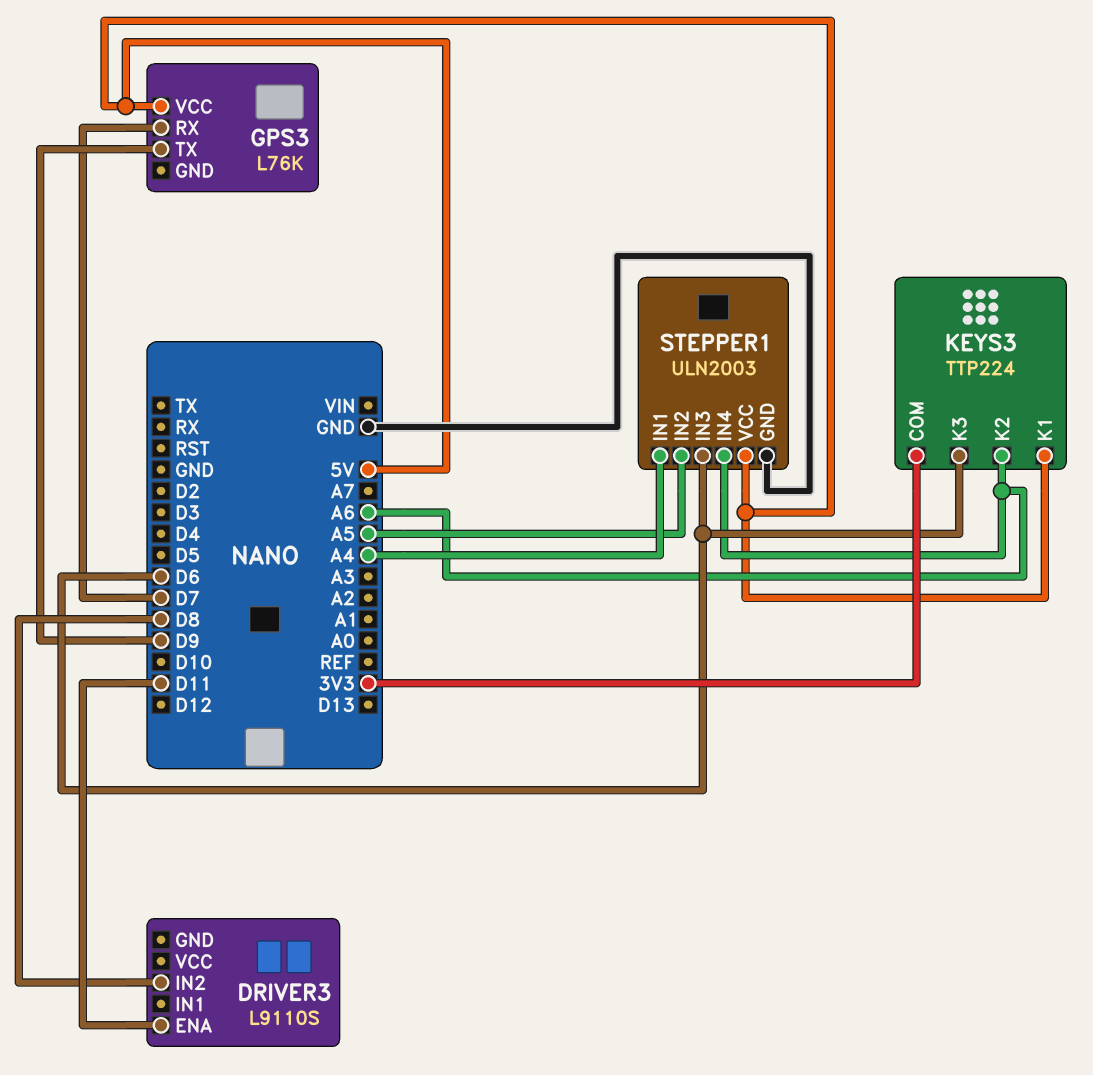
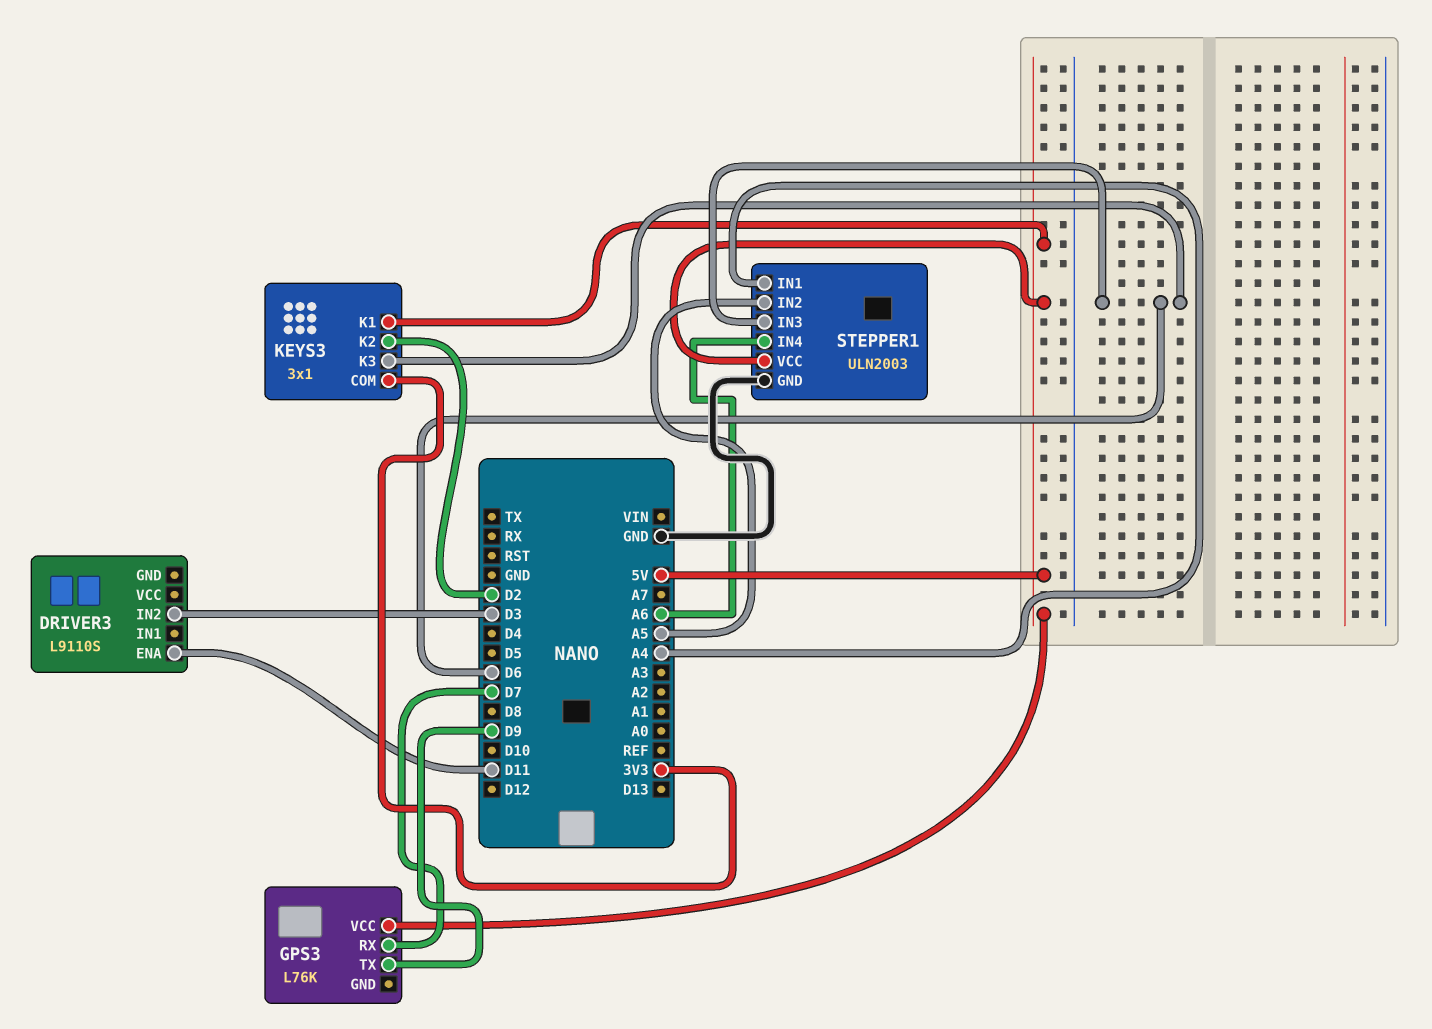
DRIVER3 pin IN2: D8 -> D3
KEYS3: TTP224 -> 3x1
KEYS3 pin K2: A6 -> D2

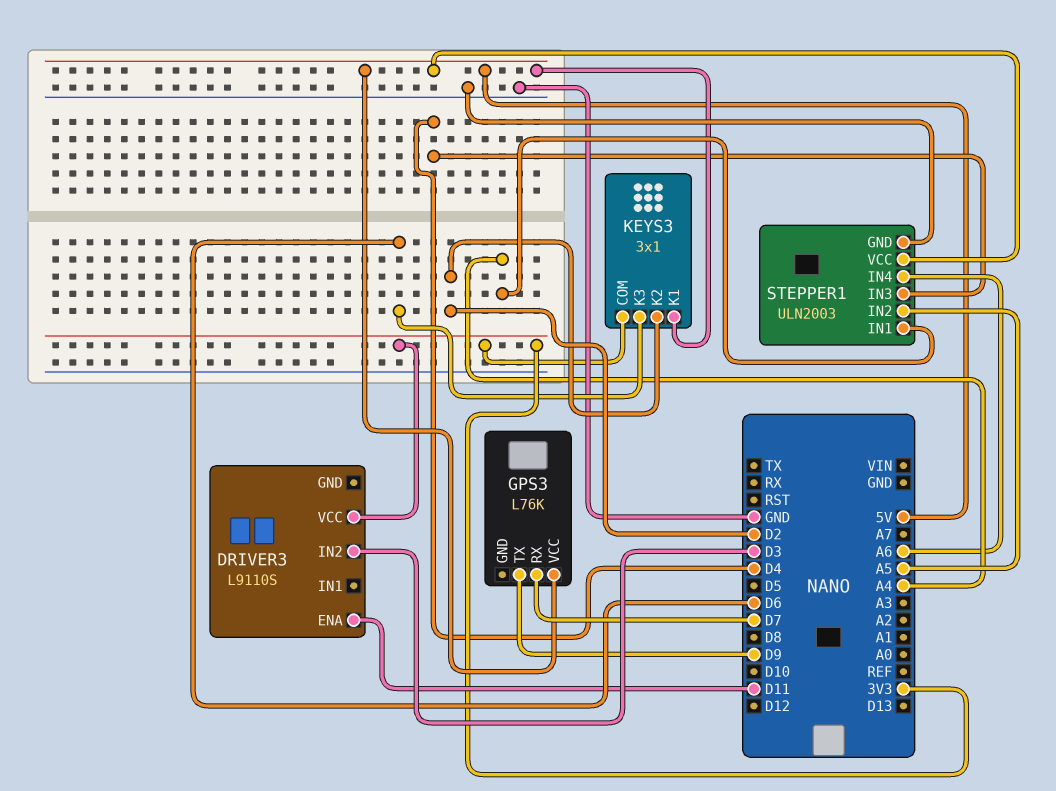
DRIVER3 pin VCC: none -> 3V3
STEPPER1 pin IN3: D6 -> D4

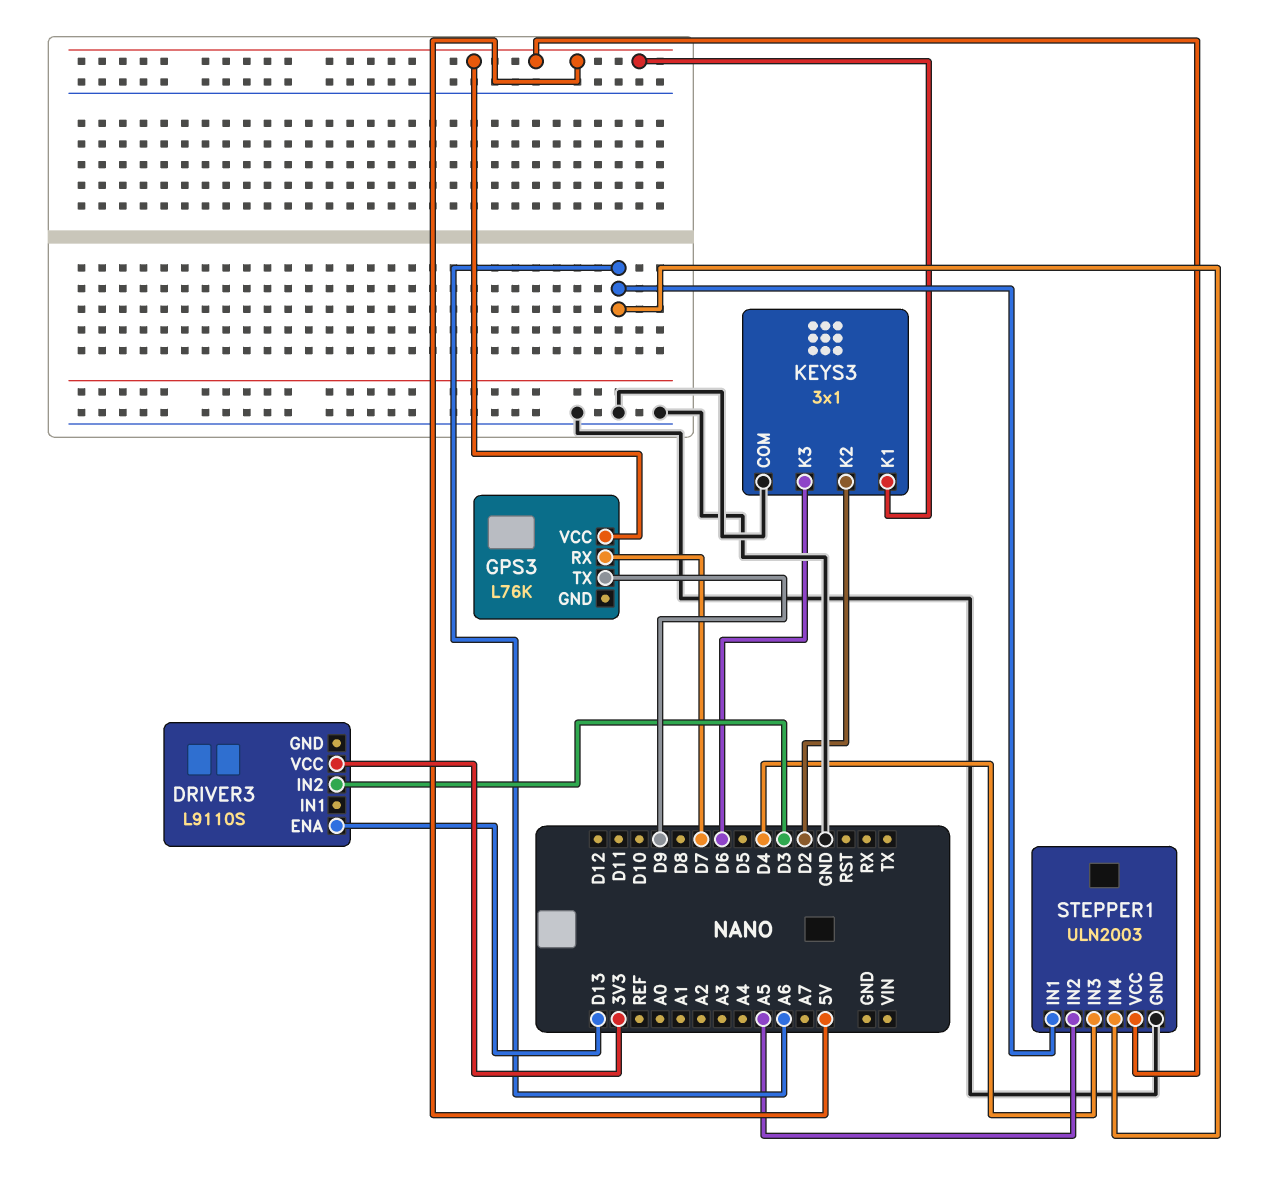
DRIVER3 pin ENA: D11 -> D13
KEYS3 pin COM: 3V3 -> GND
STEPPER1 pin IN1: A4 -> A6

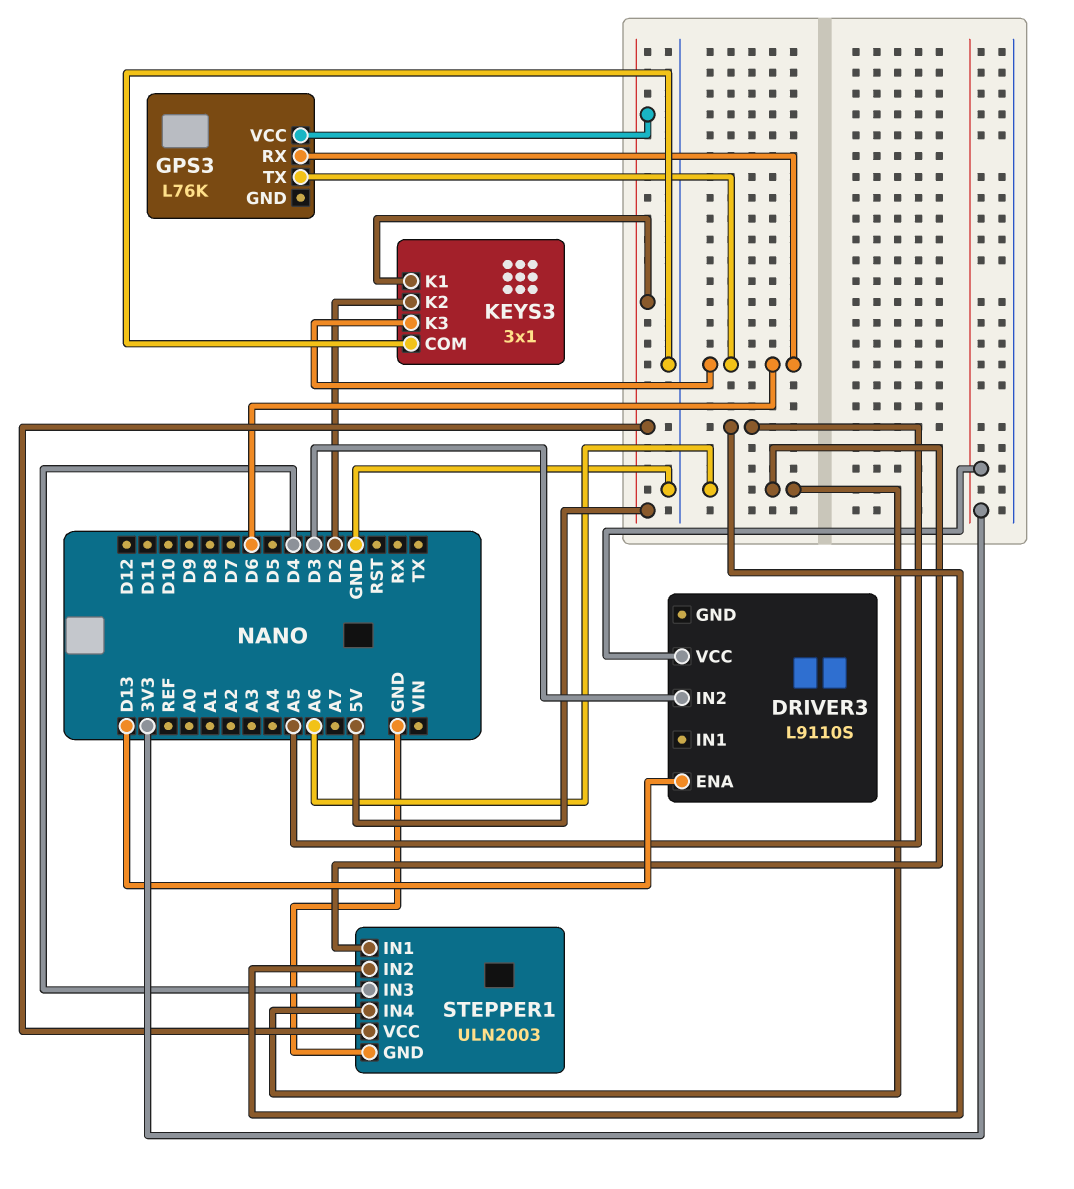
GPS3 pin RX: D7 -> D6
GPS3 pin TX: D9 -> D6

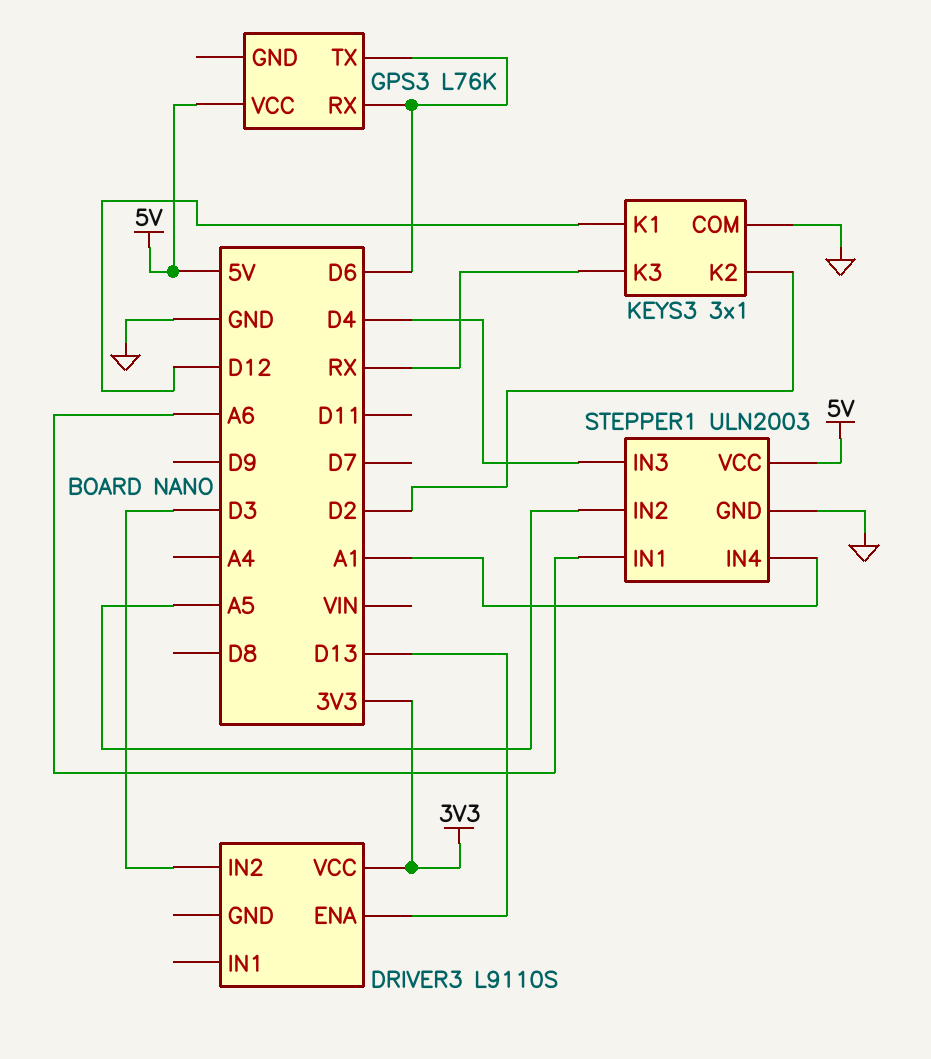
KEYS3 pin K1: 5V -> D12
KEYS3 pin K3: D6 -> RX
STEPPER1 pin IN4: A6 -> A1

